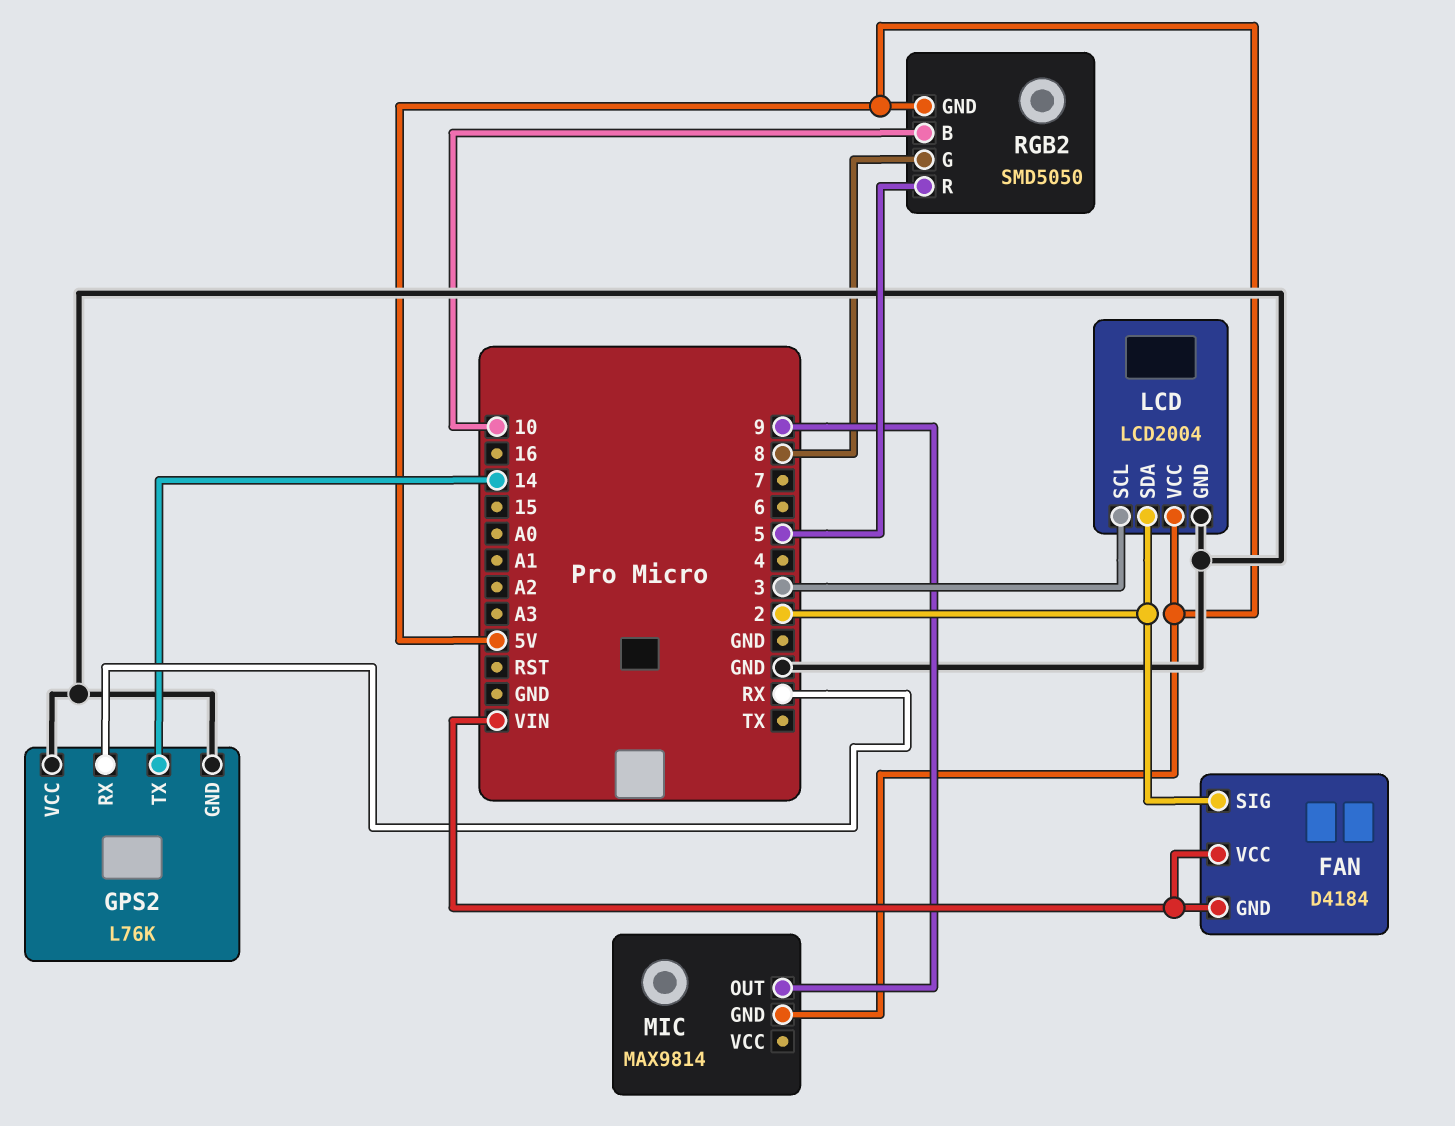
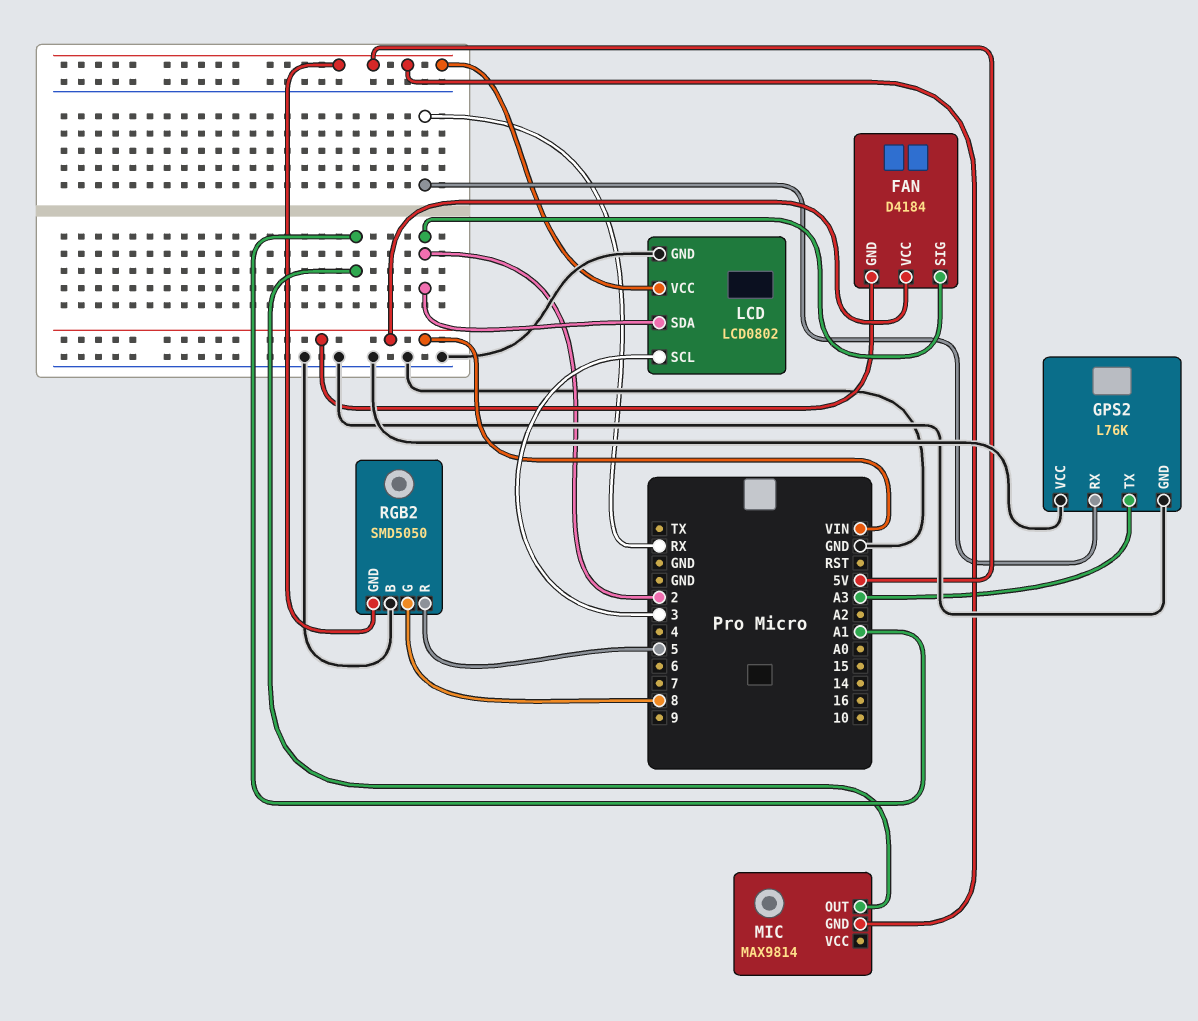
GPS2 pin TX: 14 -> A3
LCD: LCD2004 -> LCD0802
MIC pin OUT: 9 -> A1
RGB2 pin B: 10 -> GND

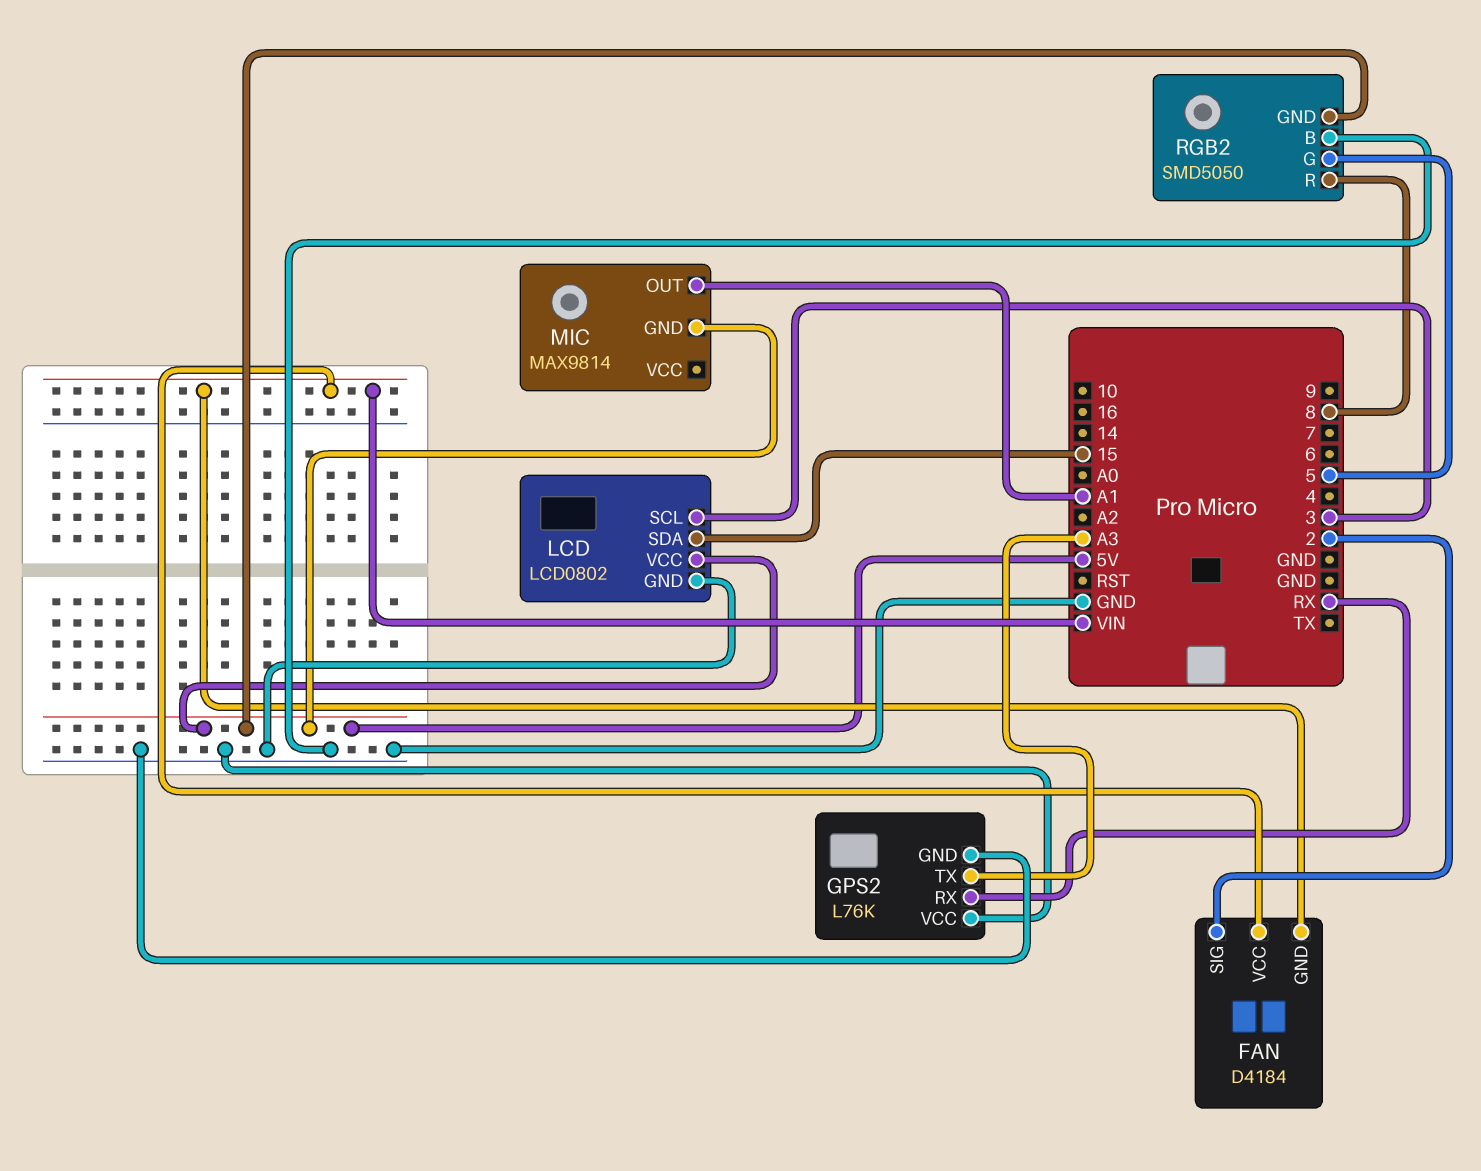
LCD pin SDA: 2 -> 15
RGB2 pin G: 8 -> 5
RGB2 pin R: 5 -> 8

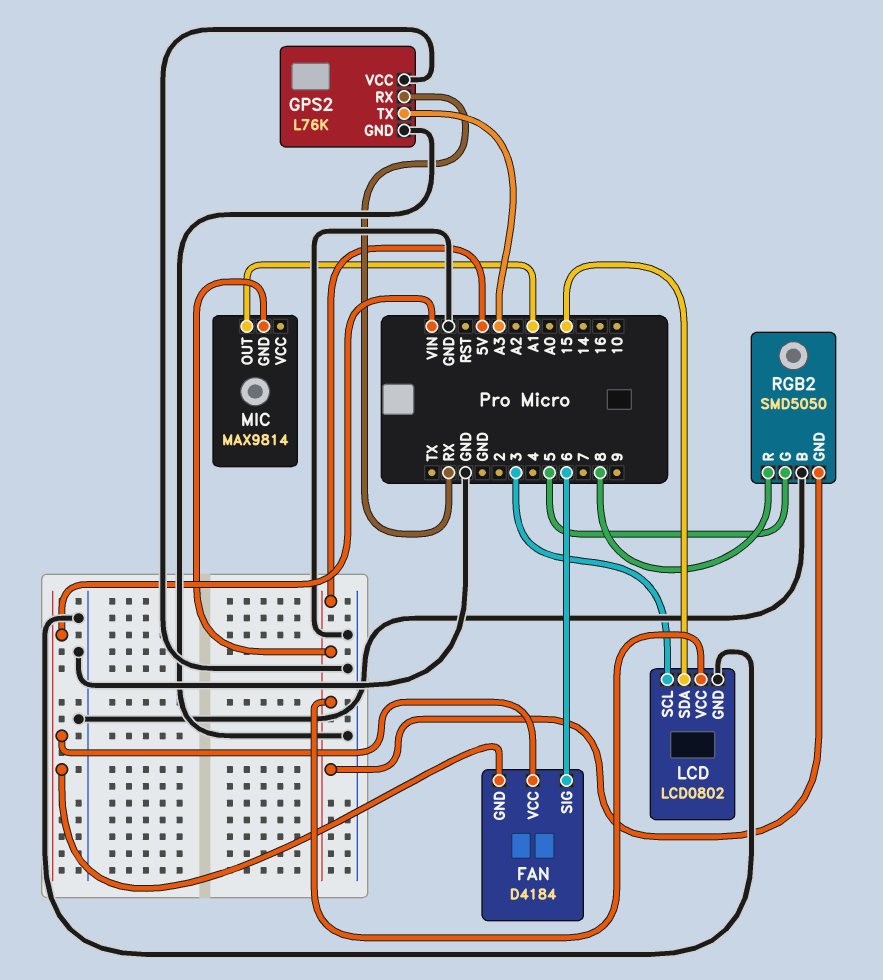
FAN pin SIG: 2 -> 6

